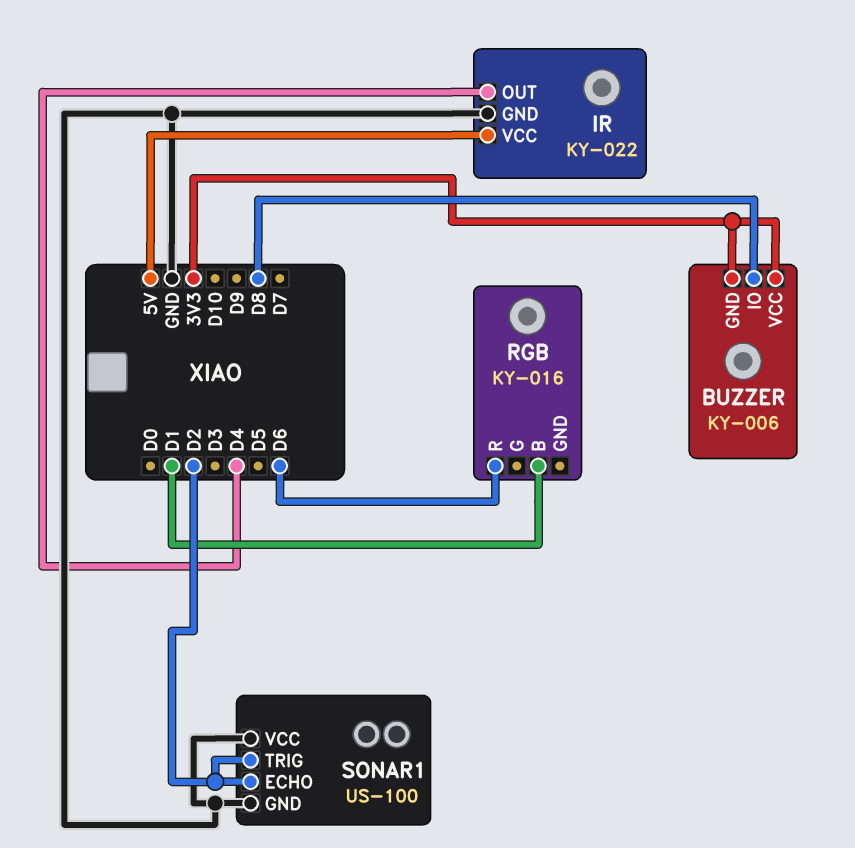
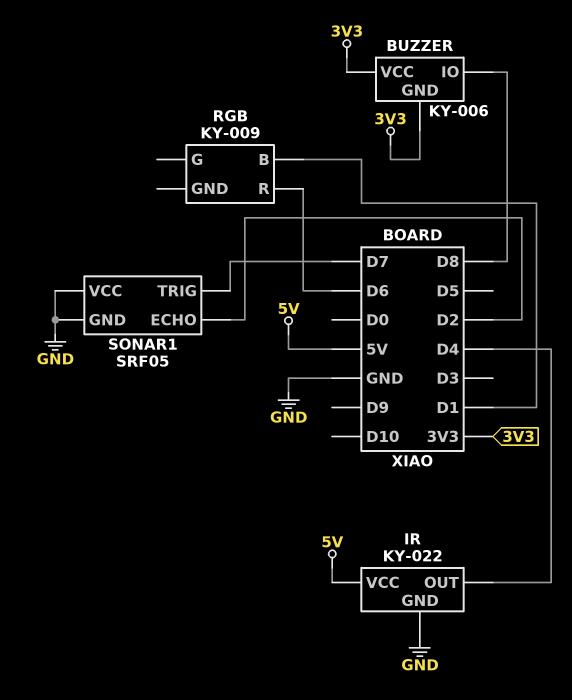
RGB: KY-016 -> KY-009
SONAR1: US-100 -> SRF05
SONAR1 pin TRIG: D2 -> D7

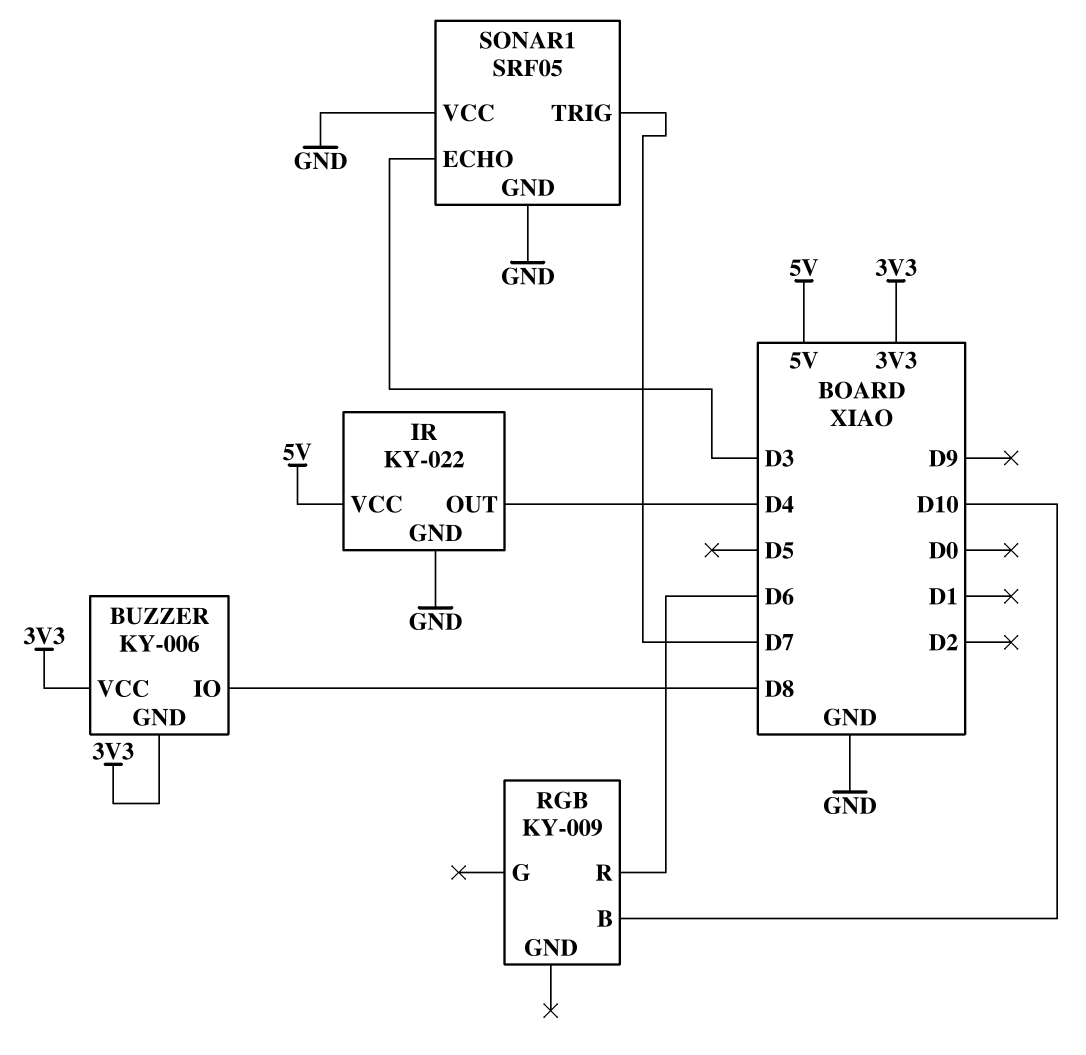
RGB pin B: D1 -> D10
SONAR1 pin ECHO: D2 -> D3

